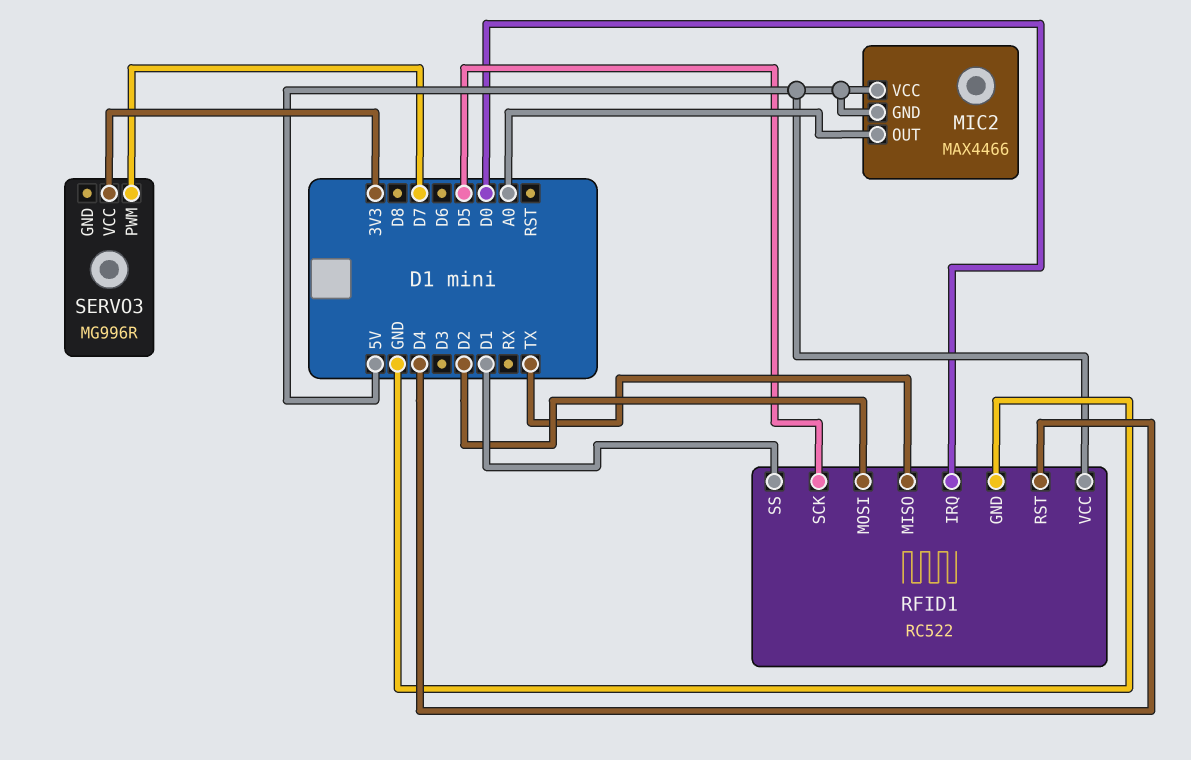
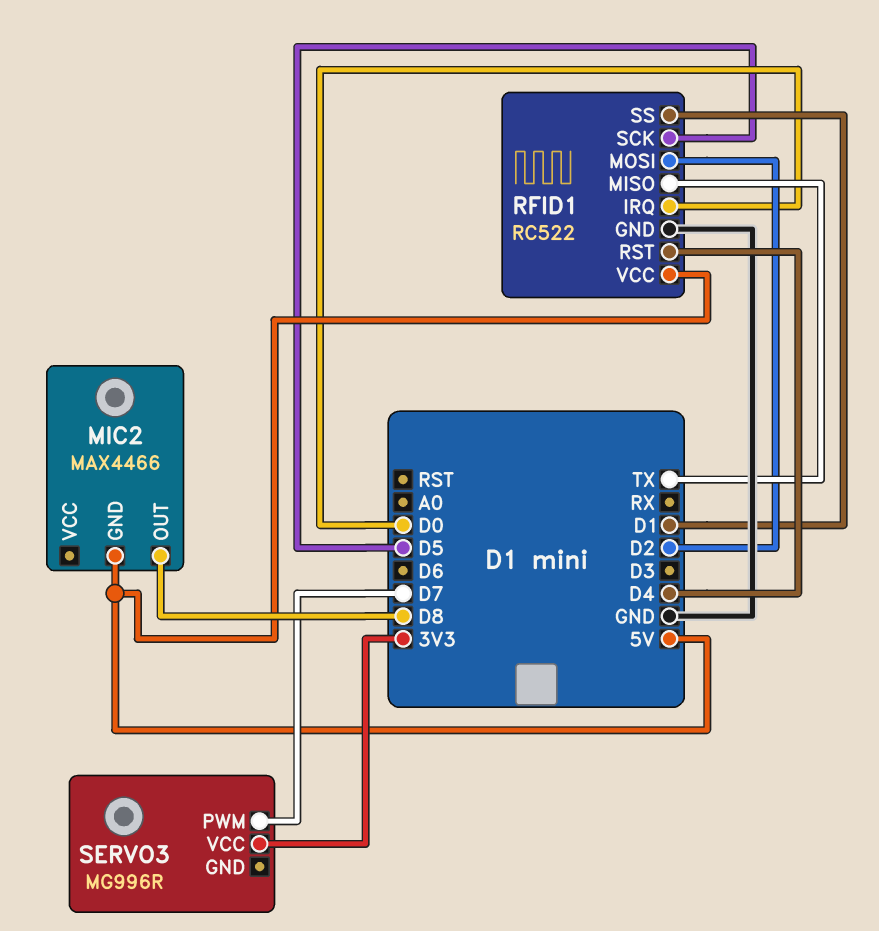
MIC2 pin OUT: A0 -> D8
MIC2 pin VCC: 5V -> none

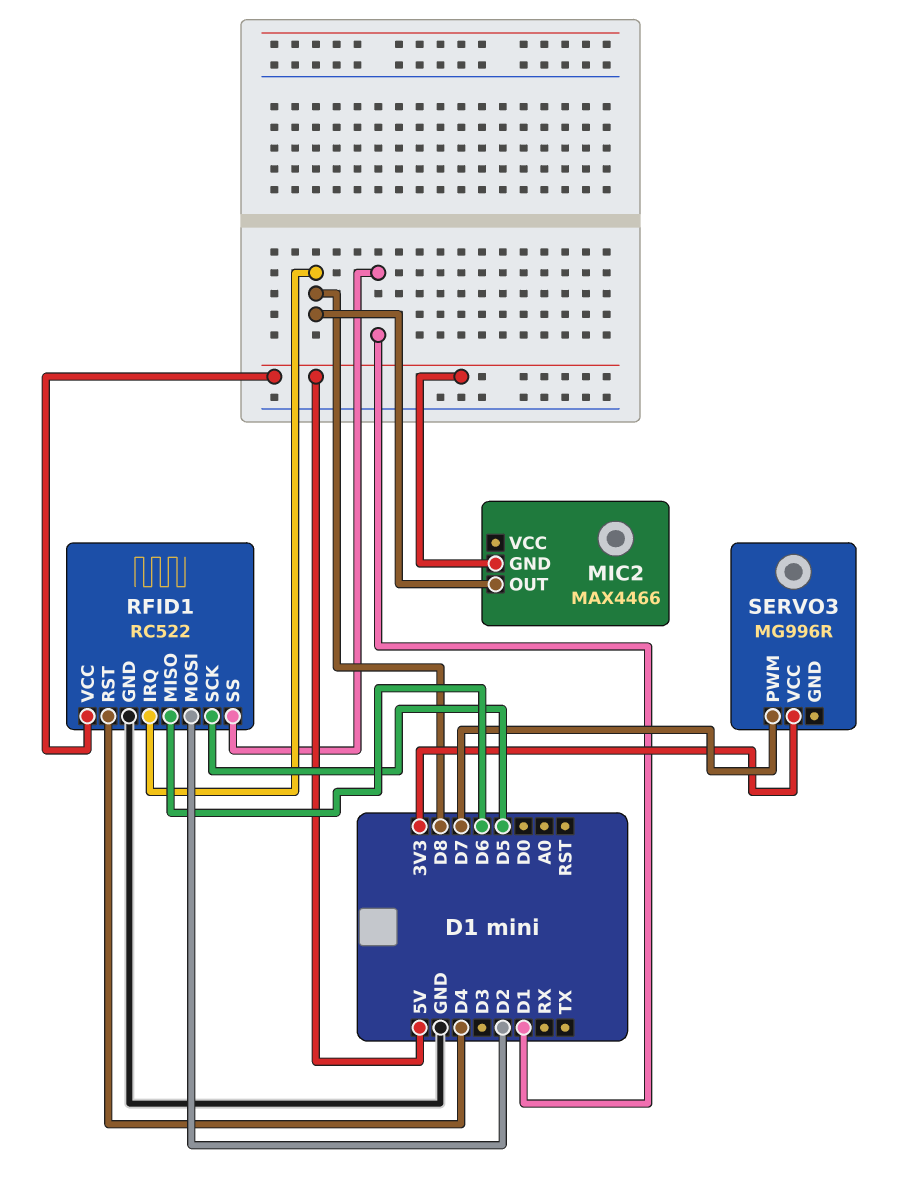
RFID1 pin IRQ: D0 -> D8
RFID1 pin MISO: TX -> D6

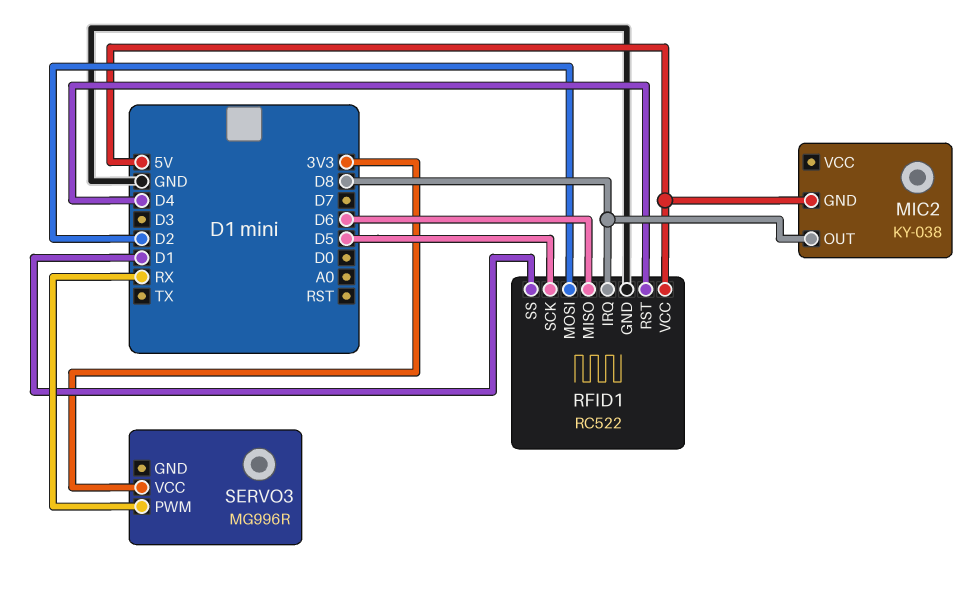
MIC2: MAX4466 -> KY-038
SERVO3 pin PWM: D7 -> RX

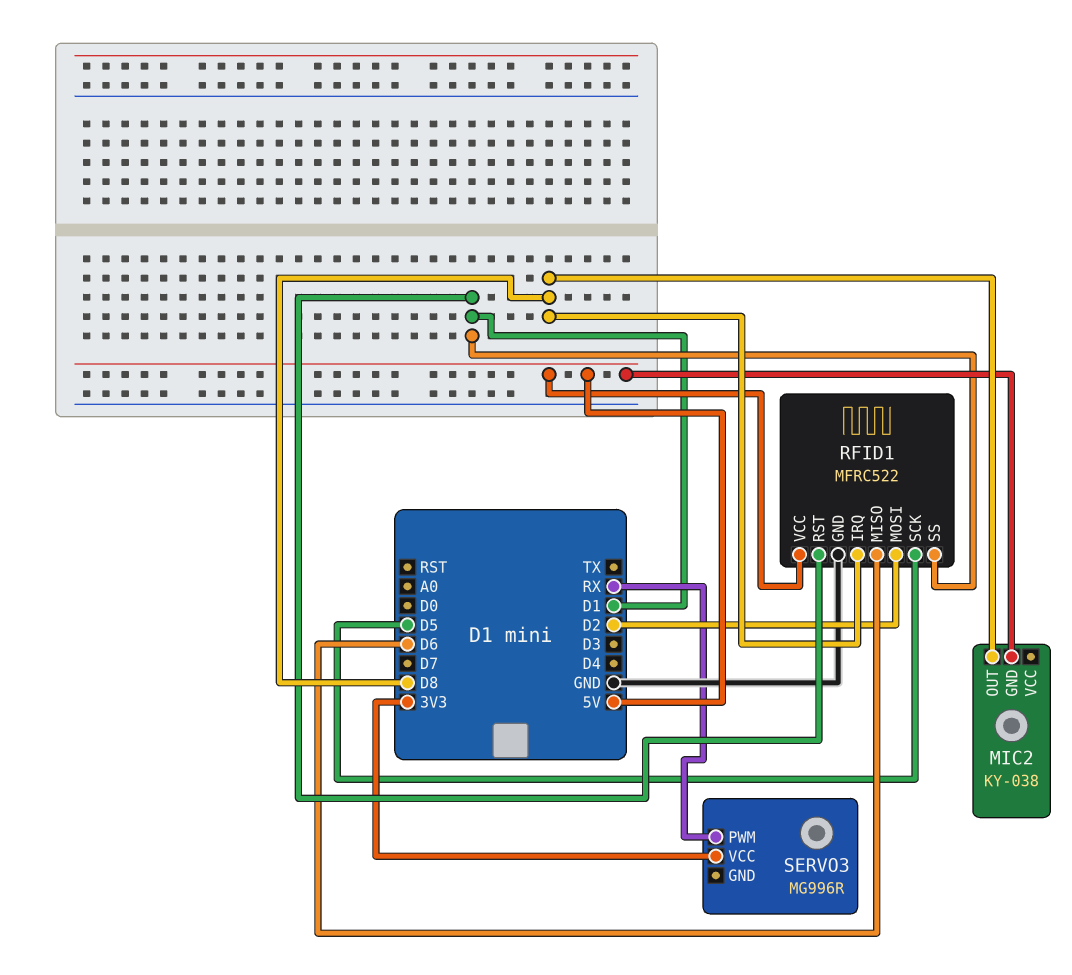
RFID1: RC522 -> MFRC522
RFID1 pin RST: D4 -> D1

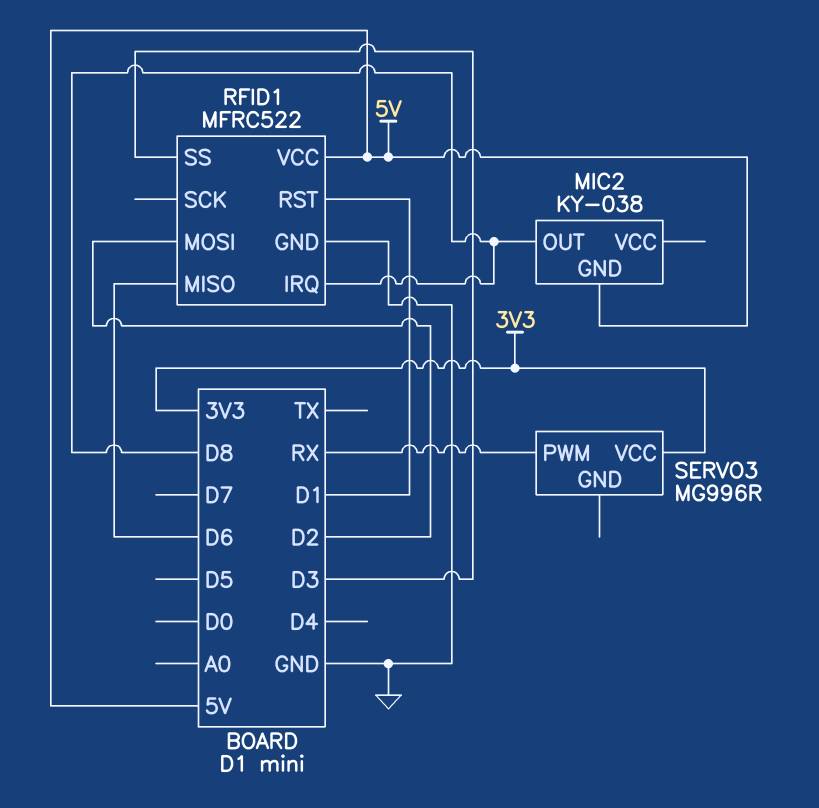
RFID1 pin SCK: D5 -> none
RFID1 pin SS: D1 -> D3

